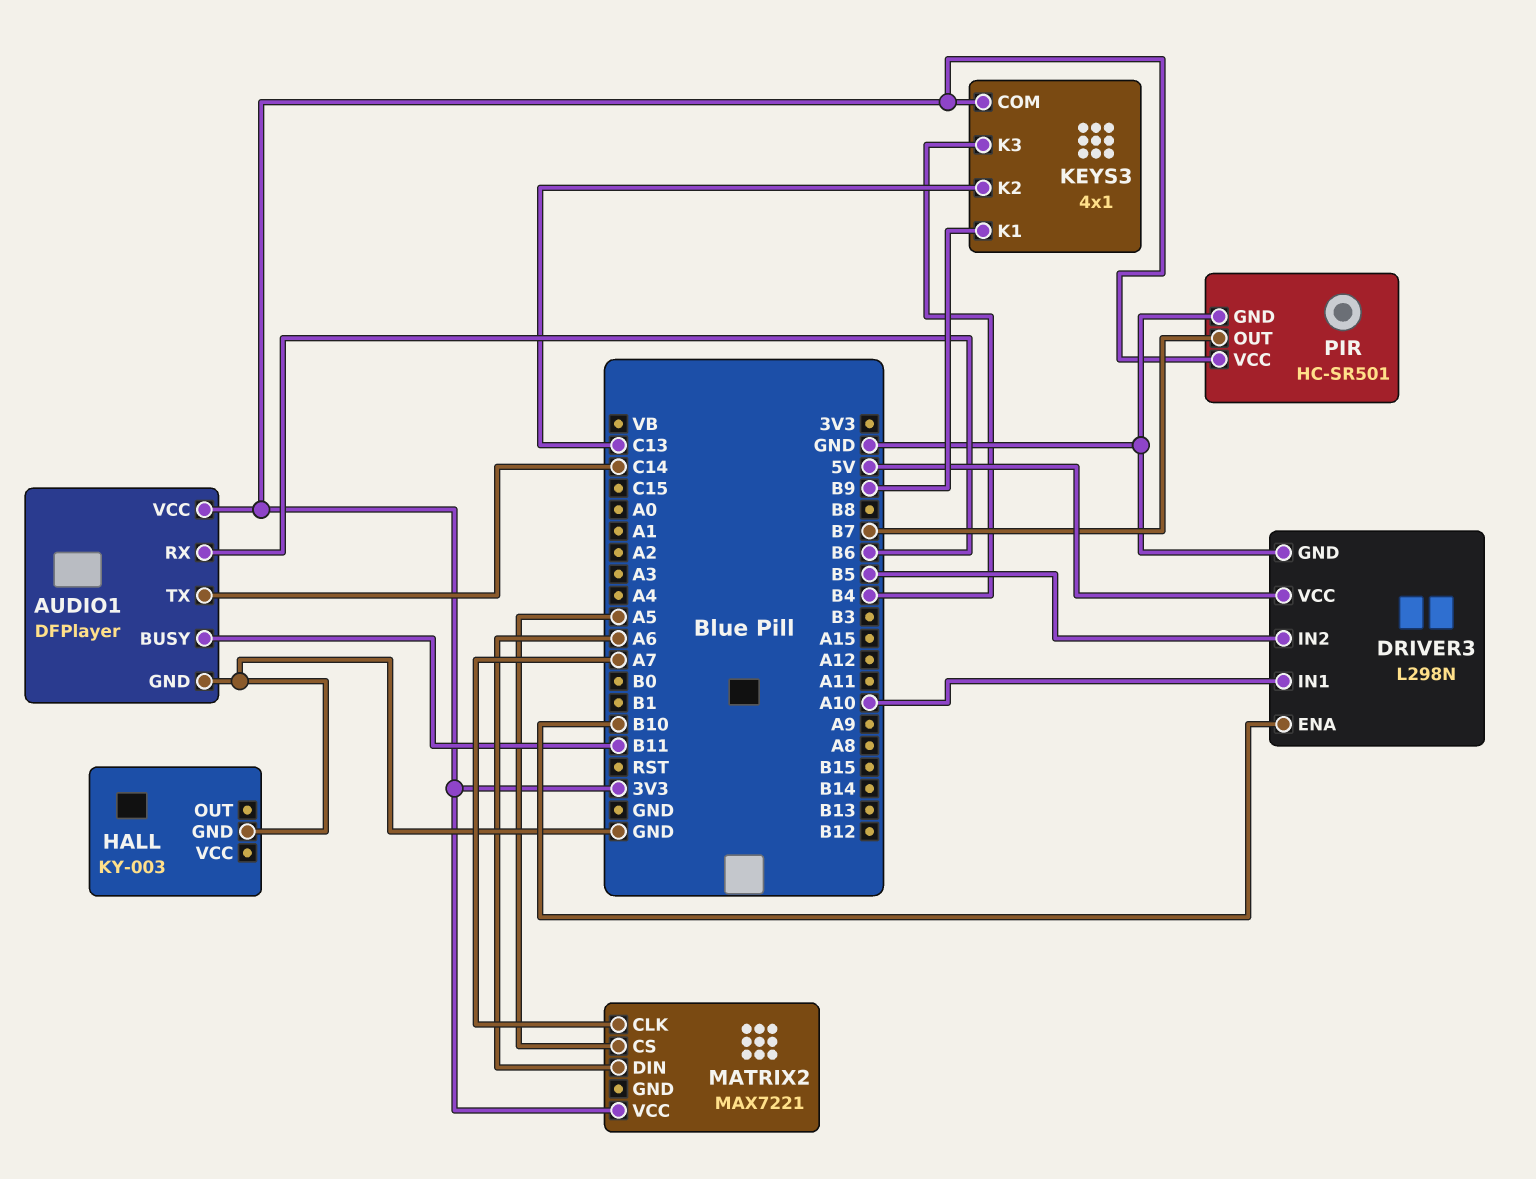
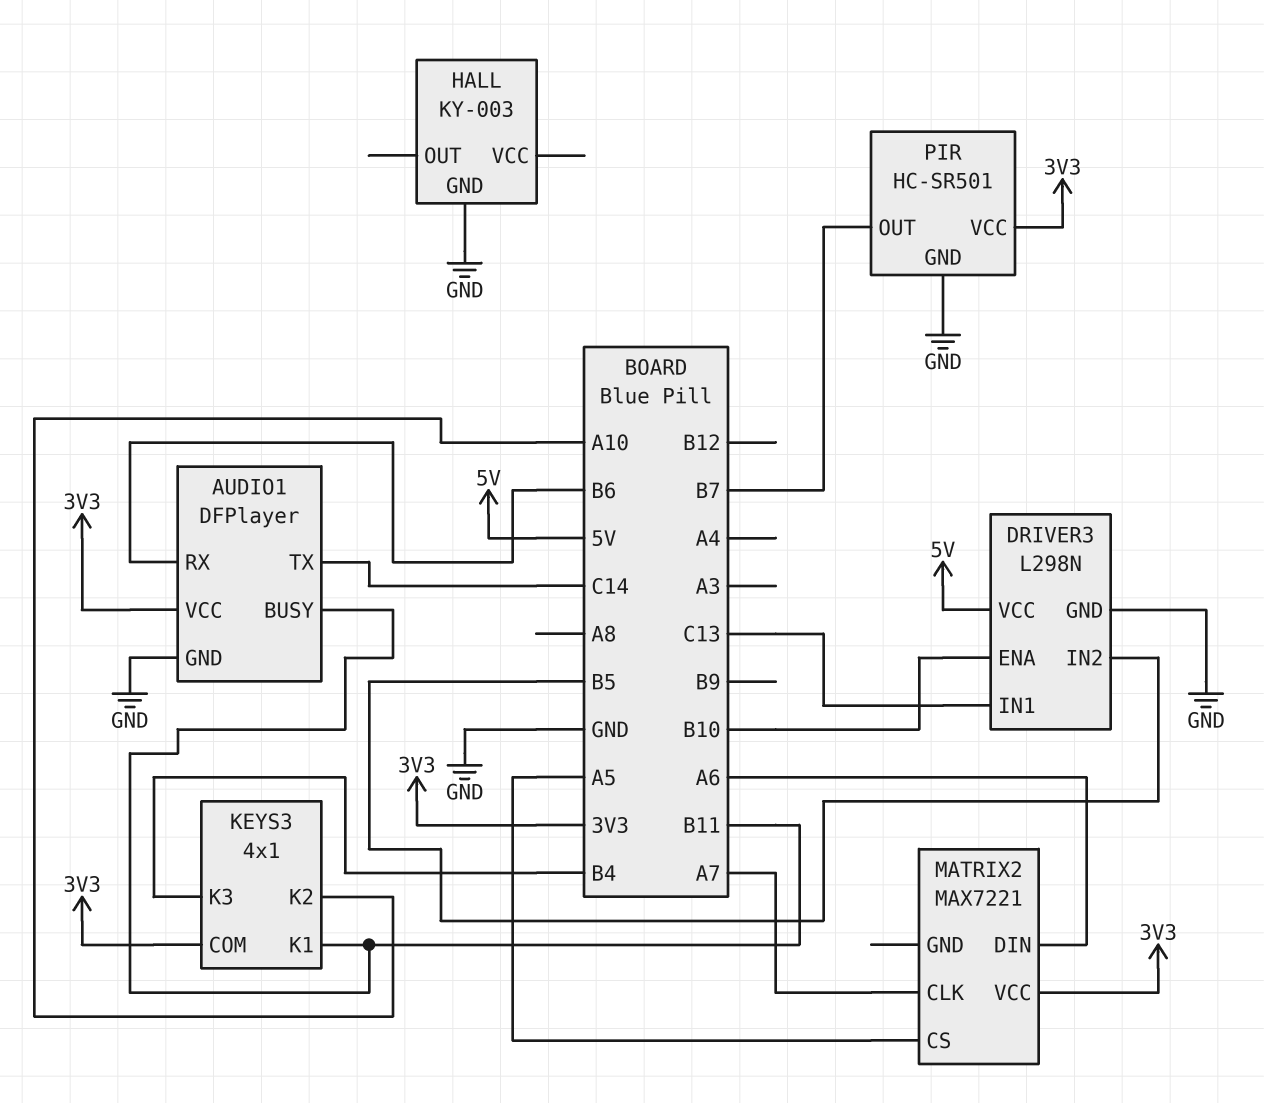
DRIVER3 pin IN1: A10 -> C13
KEYS3 pin K1: B9 -> B11
KEYS3 pin K2: C13 -> A10

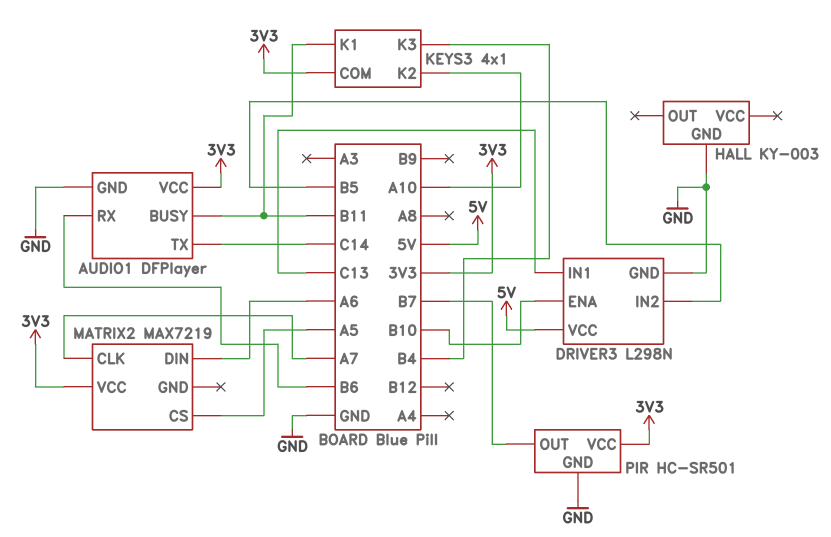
MATRIX2: MAX7221 -> MAX7219

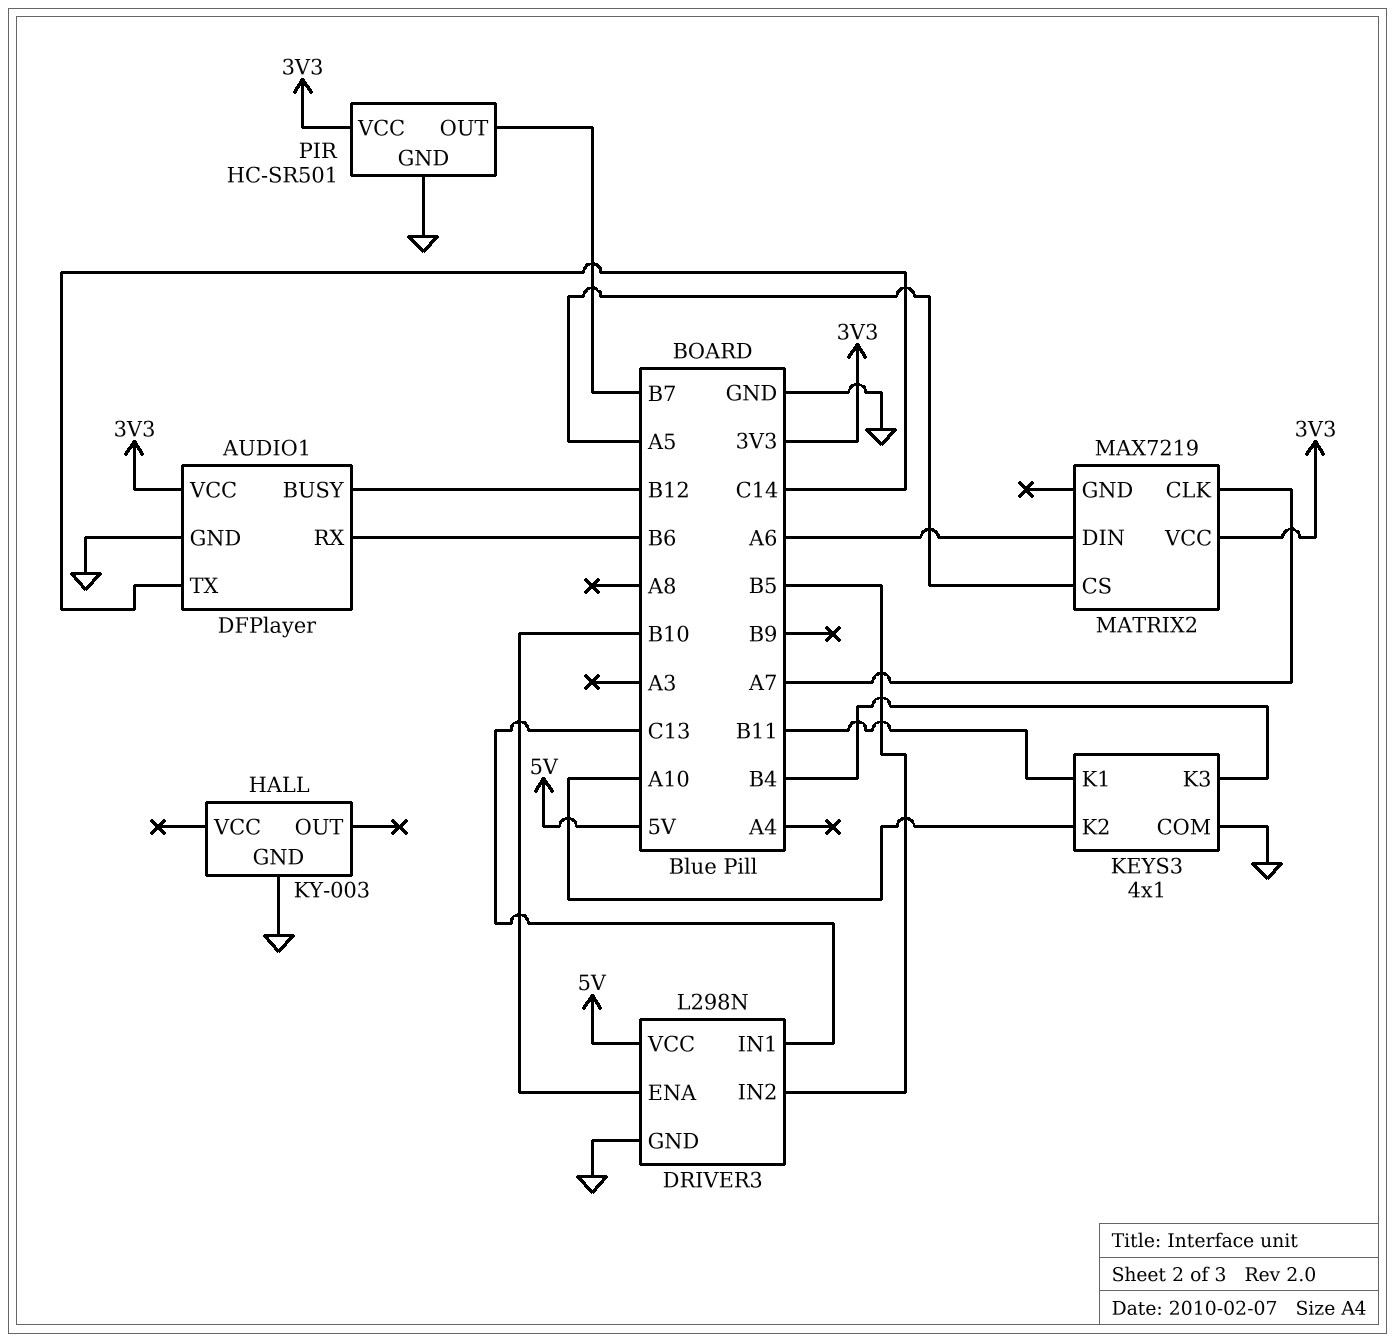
AUDIO1 pin BUSY: B11 -> B12
KEYS3 pin COM: 3V3 -> GND

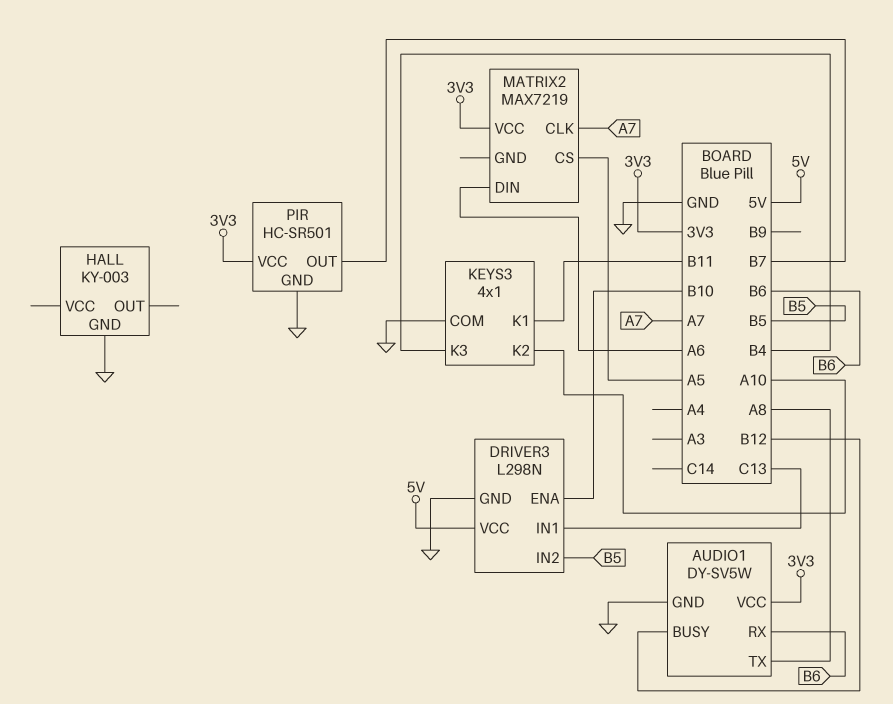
AUDIO1: DFPlayer -> DY-SV5W
AUDIO1 pin TX: C14 -> A8

